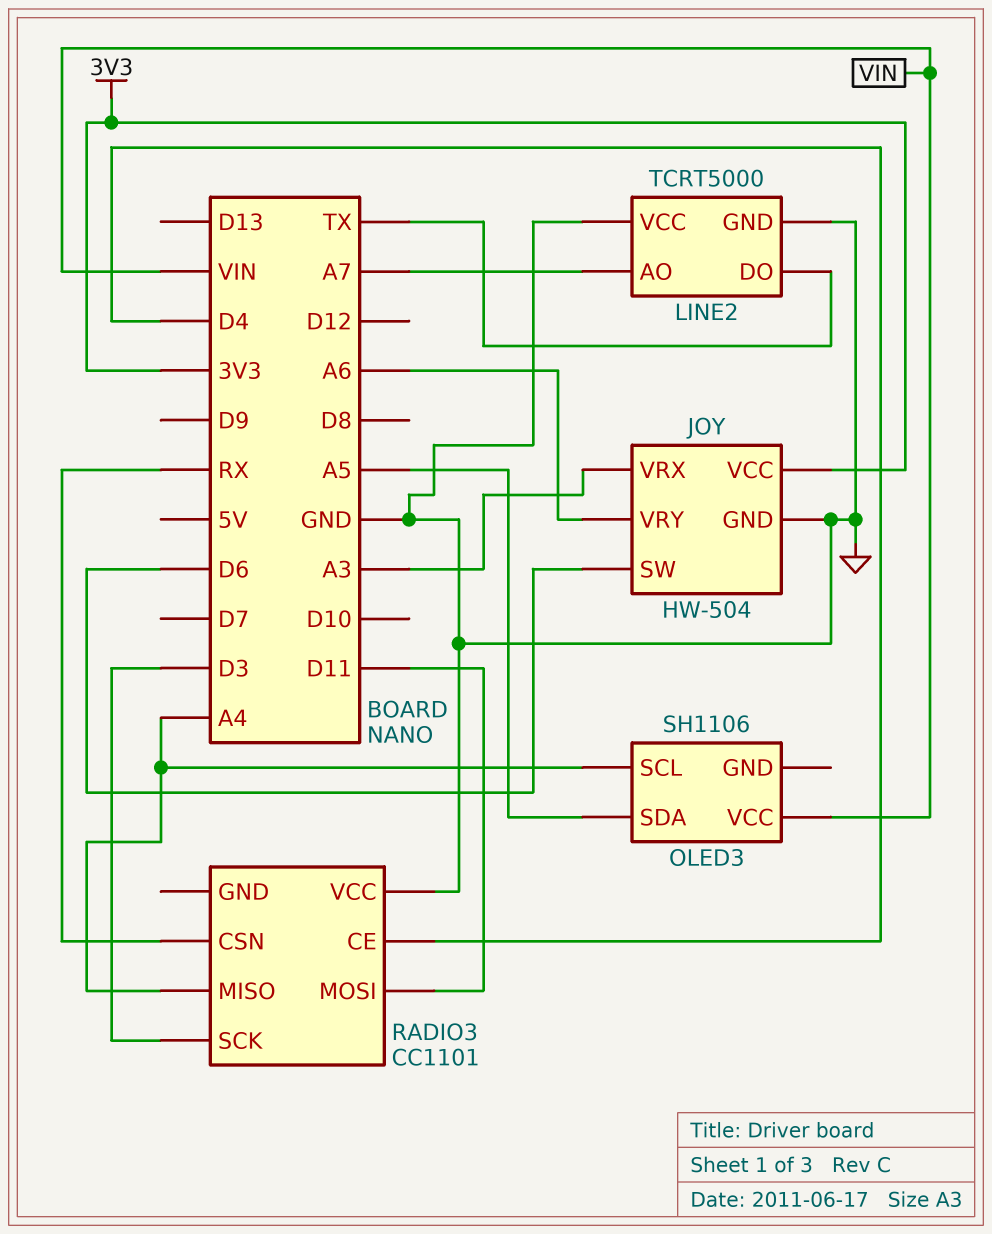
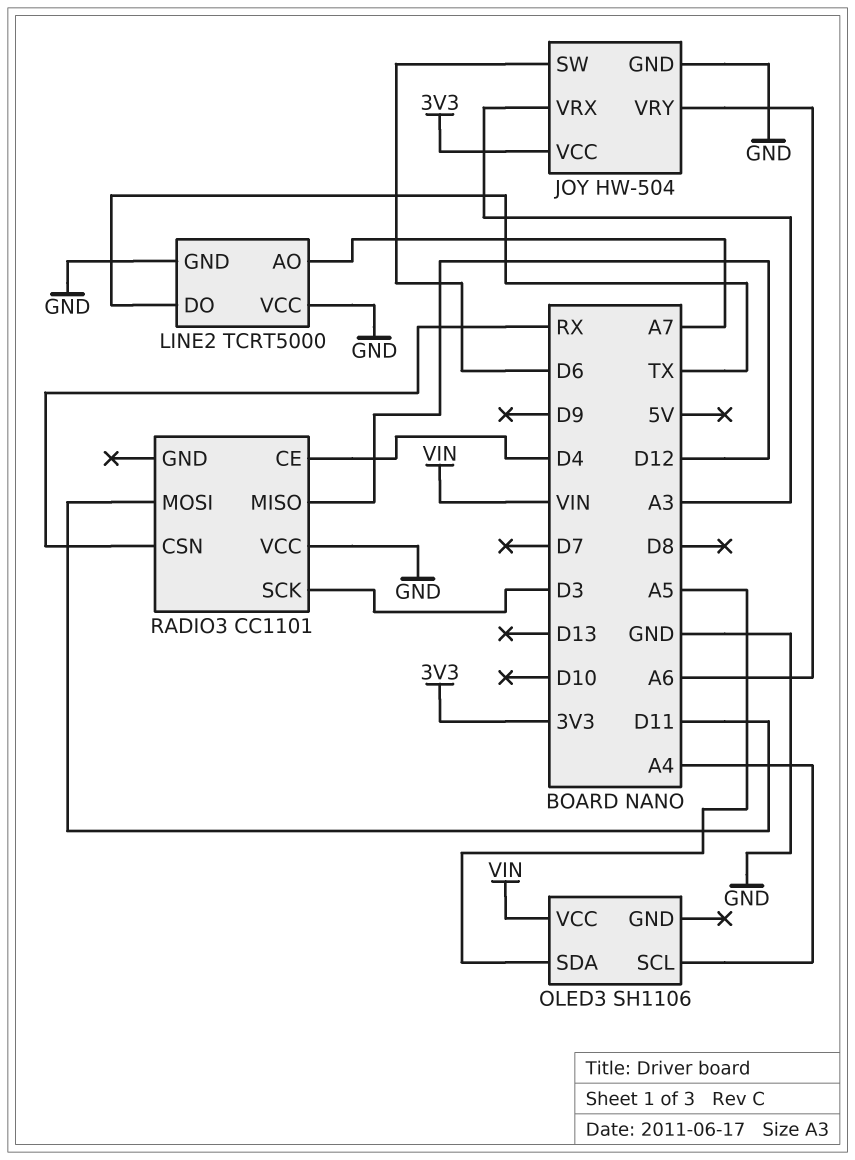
RADIO3 pin MISO: A4 -> D12

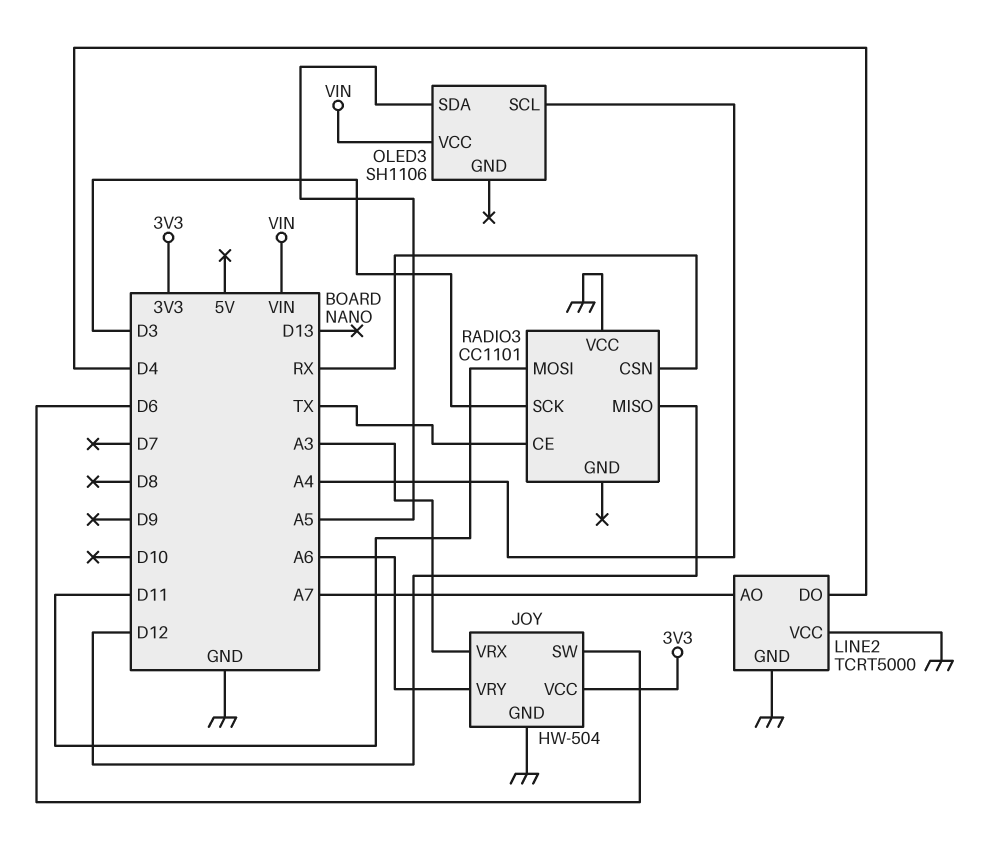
LINE2 pin DO: TX -> D4
RADIO3 pin CE: D4 -> TX

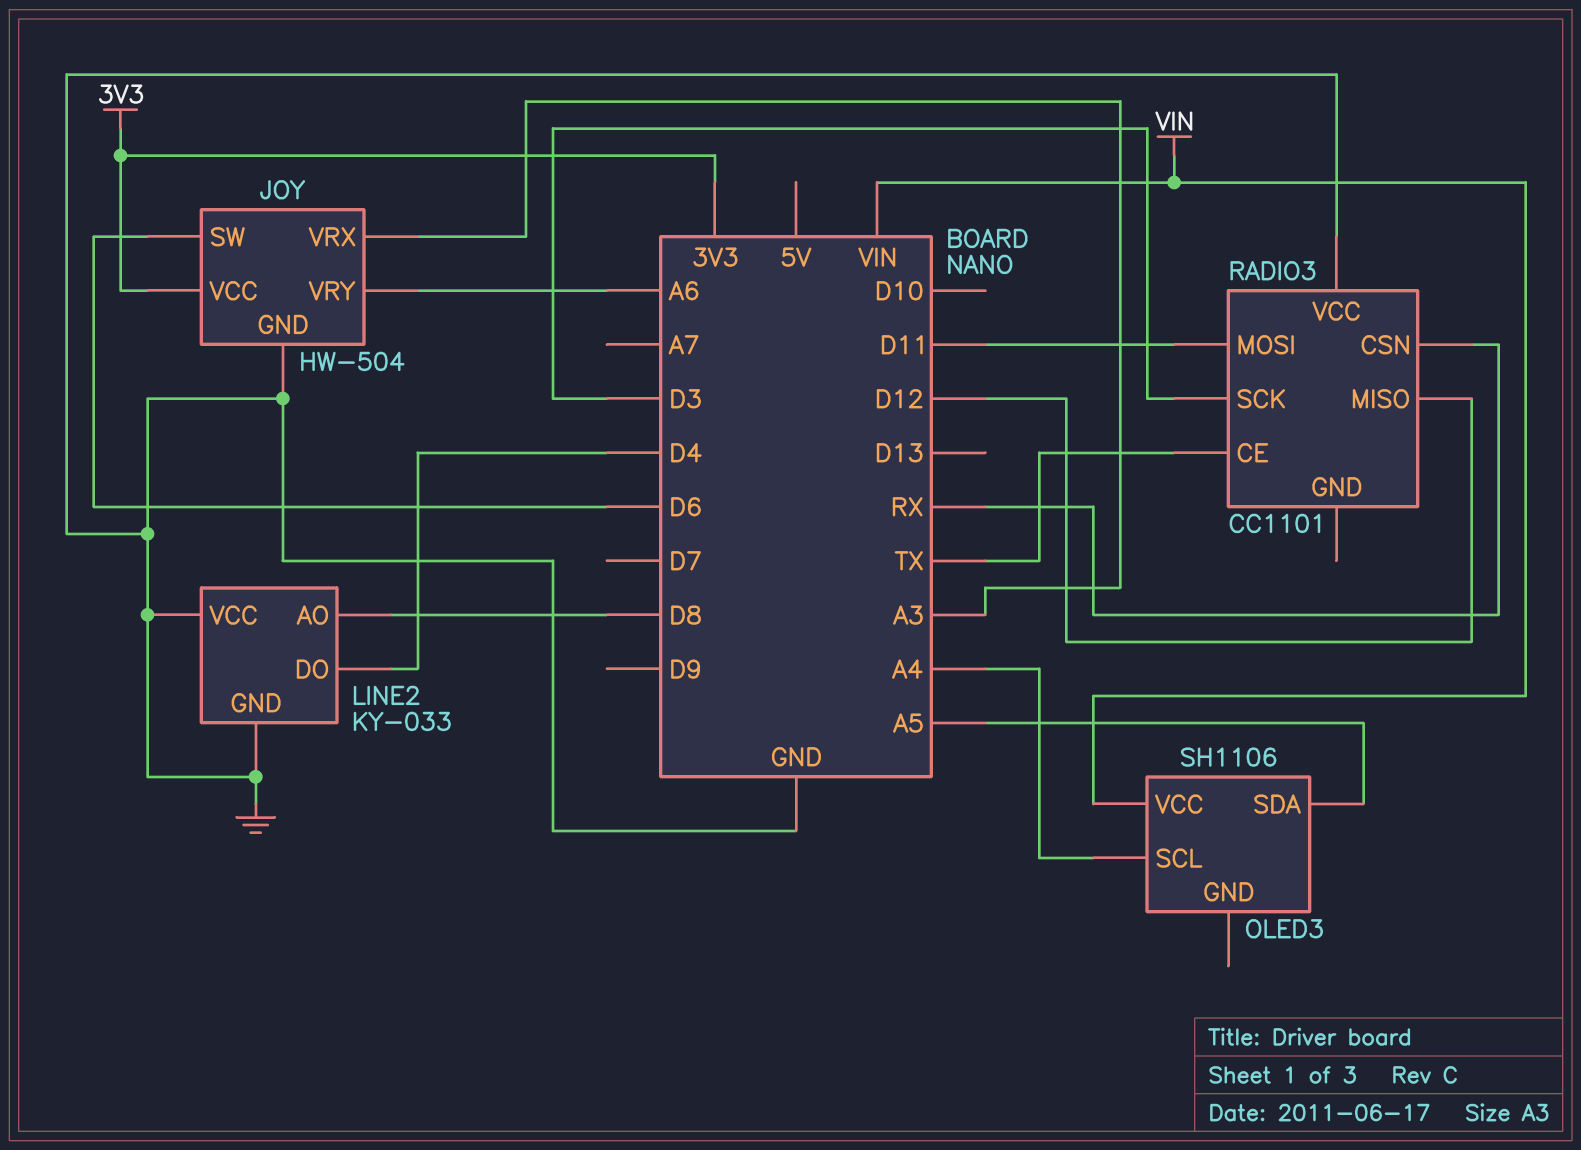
LINE2: TCRT5000 -> KY-033
LINE2 pin AO: A7 -> D8

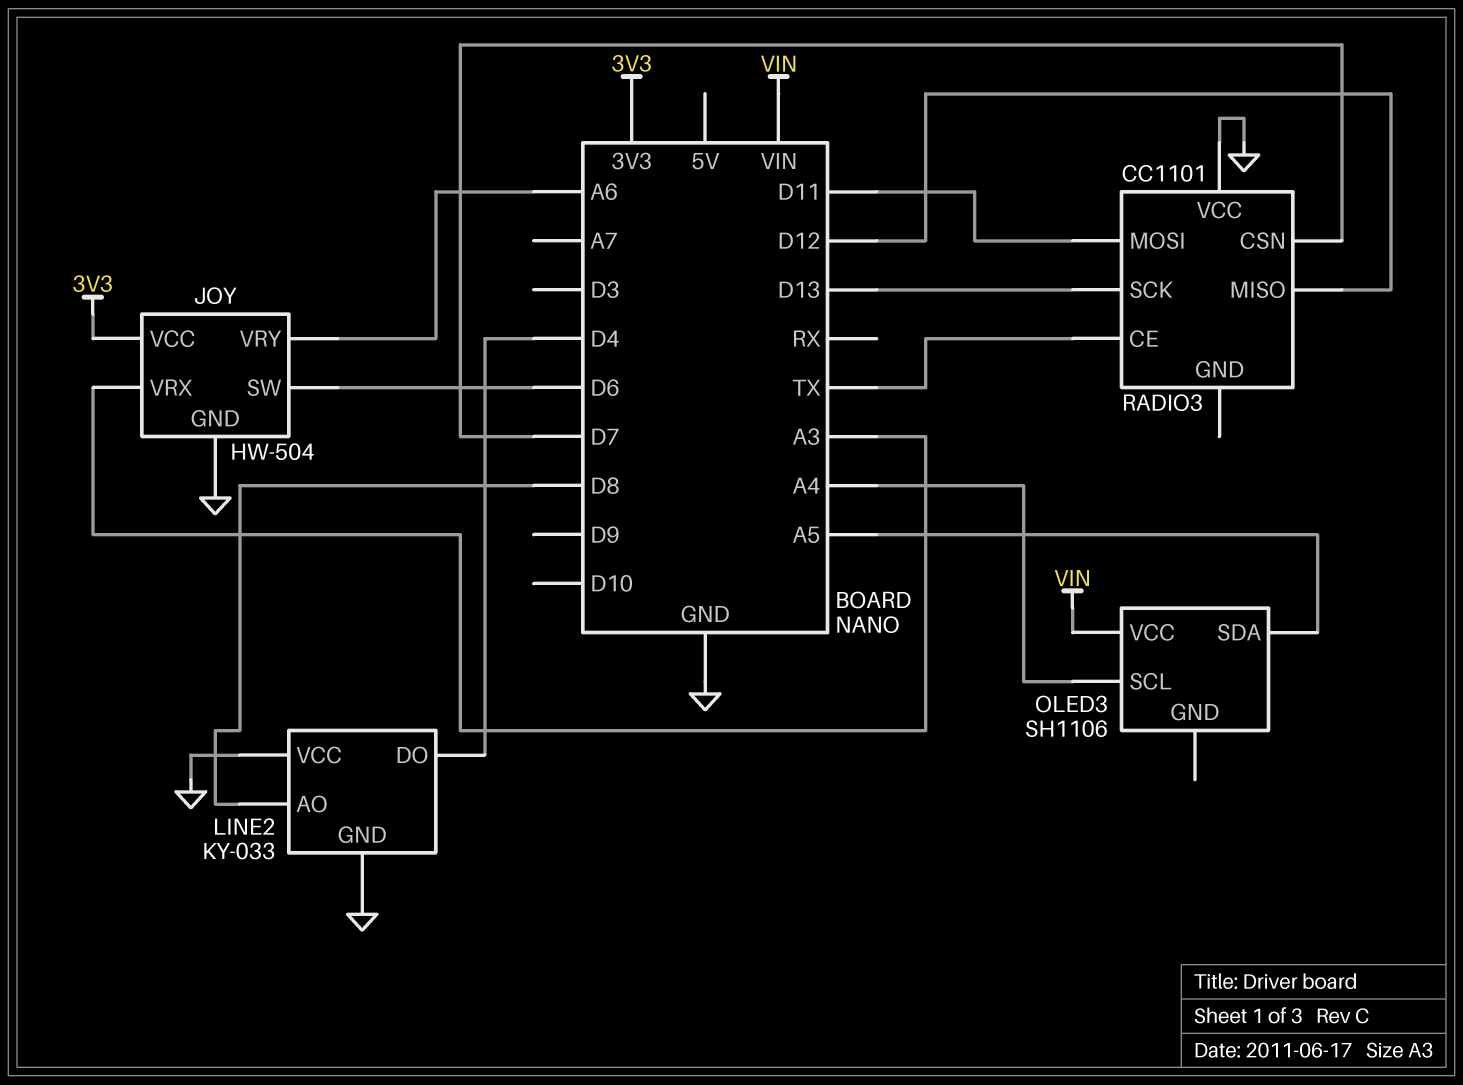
RADIO3 pin CSN: RX -> D7
RADIO3 pin SCK: D3 -> D13

